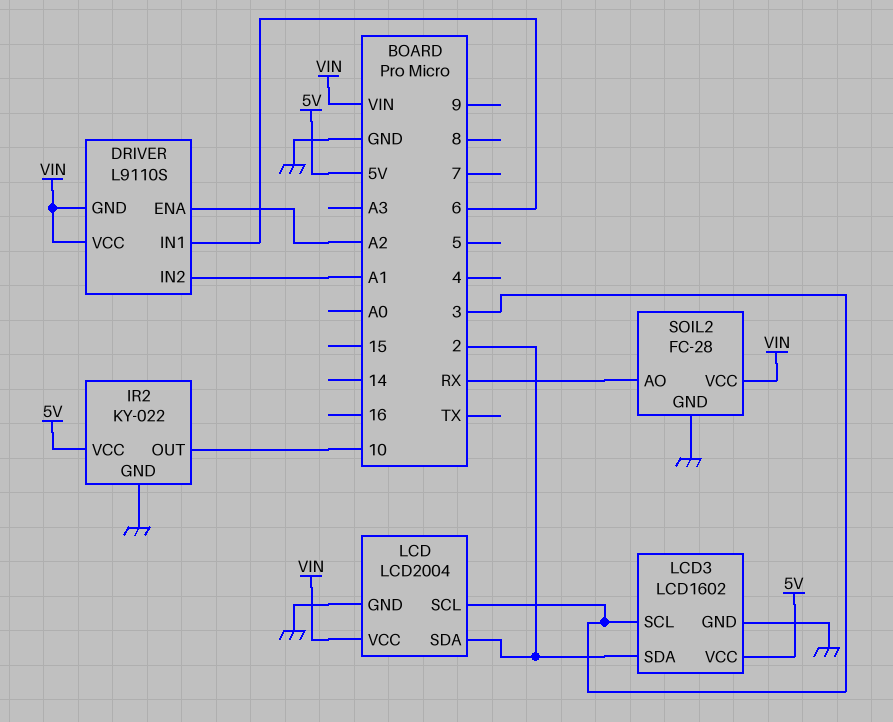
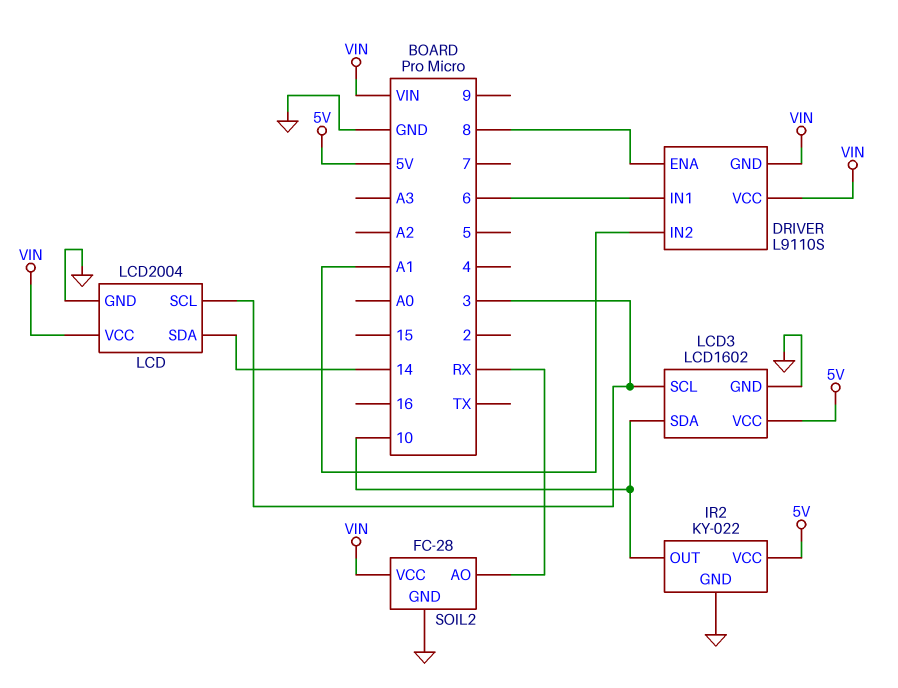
DRIVER pin ENA: A2 -> 8
LCD pin SDA: 2 -> 14
LCD3 pin SDA: 2 -> 10

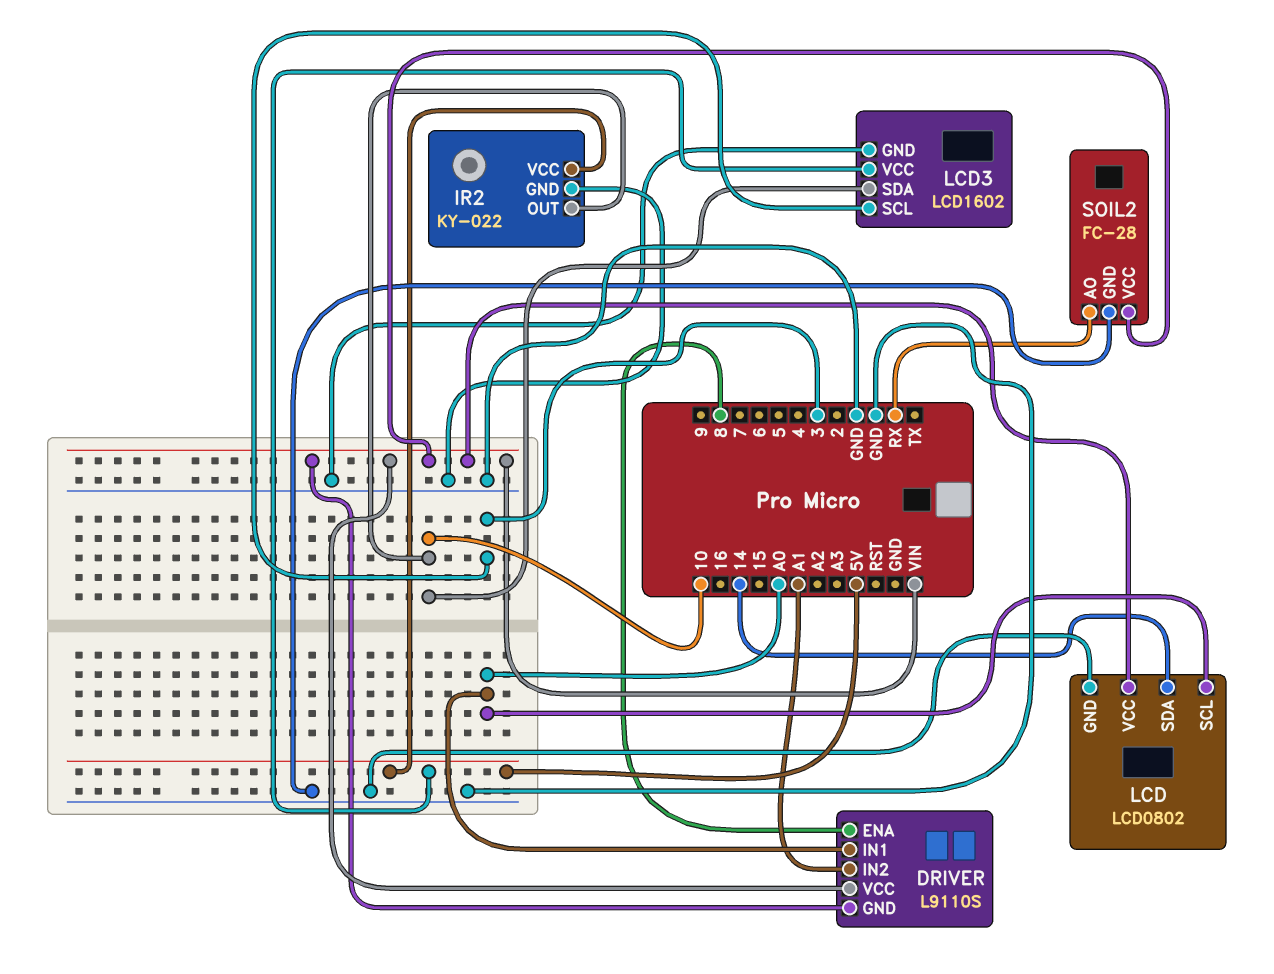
DRIVER pin IN1: 6 -> A0
LCD: LCD2004 -> LCD0802
LCD pin SCL: 3 -> A0

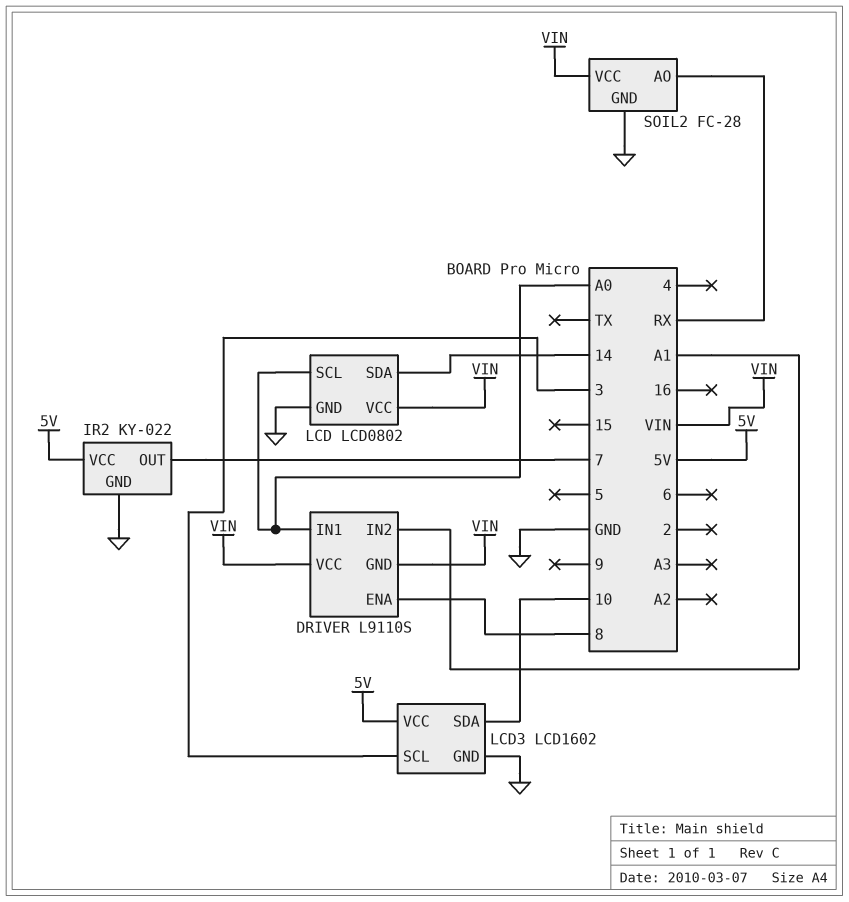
IR2 pin OUT: 10 -> 7

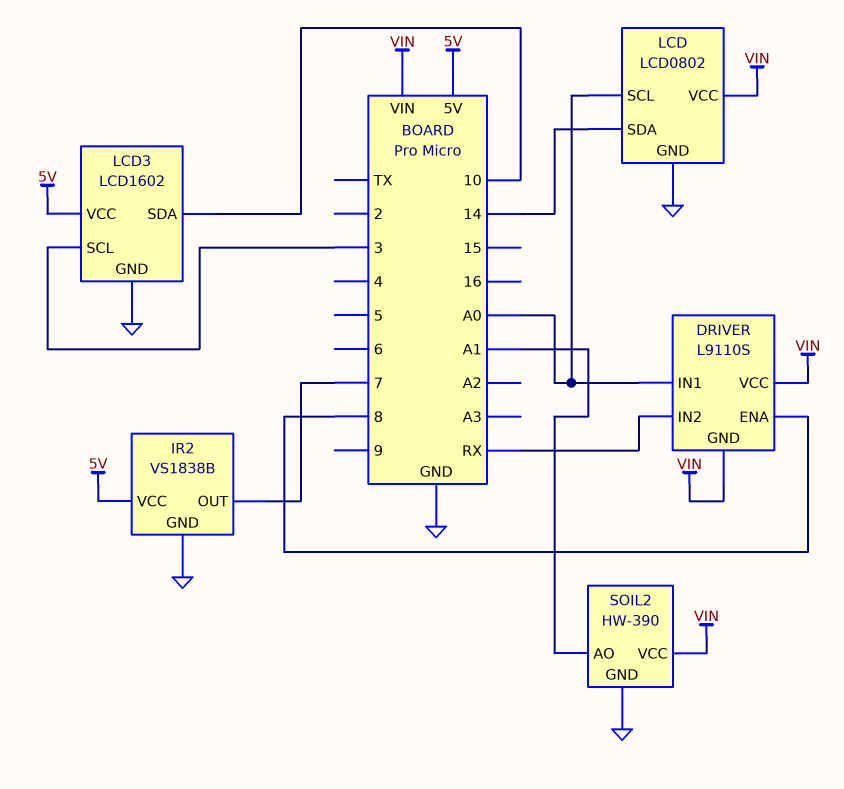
DRIVER pin IN2: A1 -> RX
IR2: KY-022 -> VS1838B
SOIL2: FC-28 -> HW-390
SOIL2 pin AO: RX -> A1

